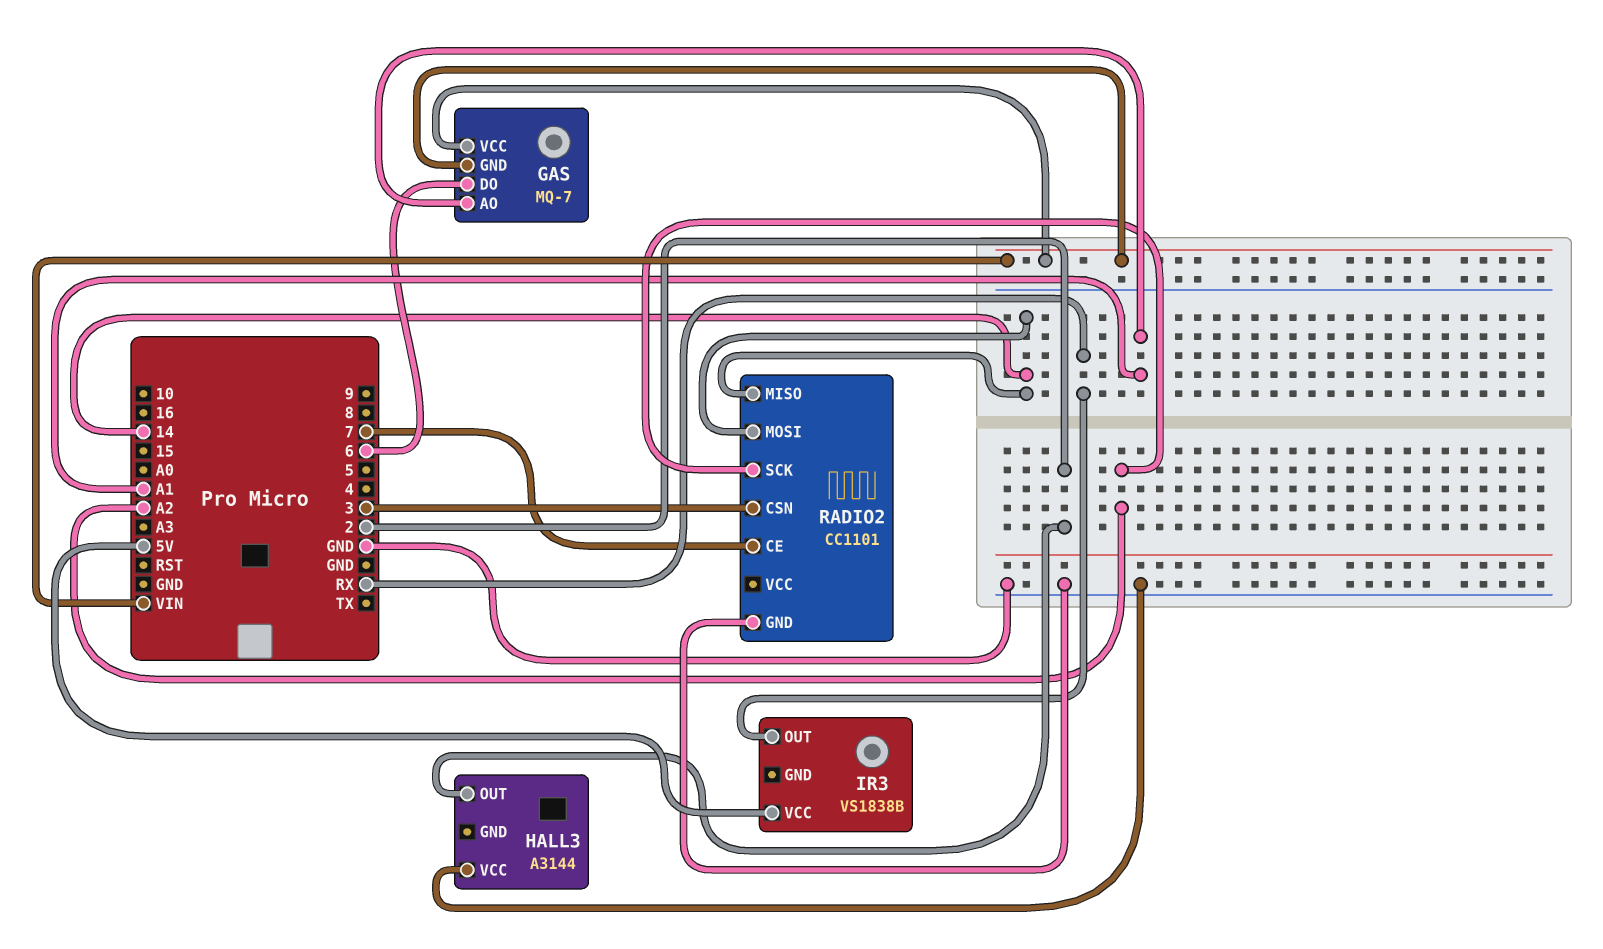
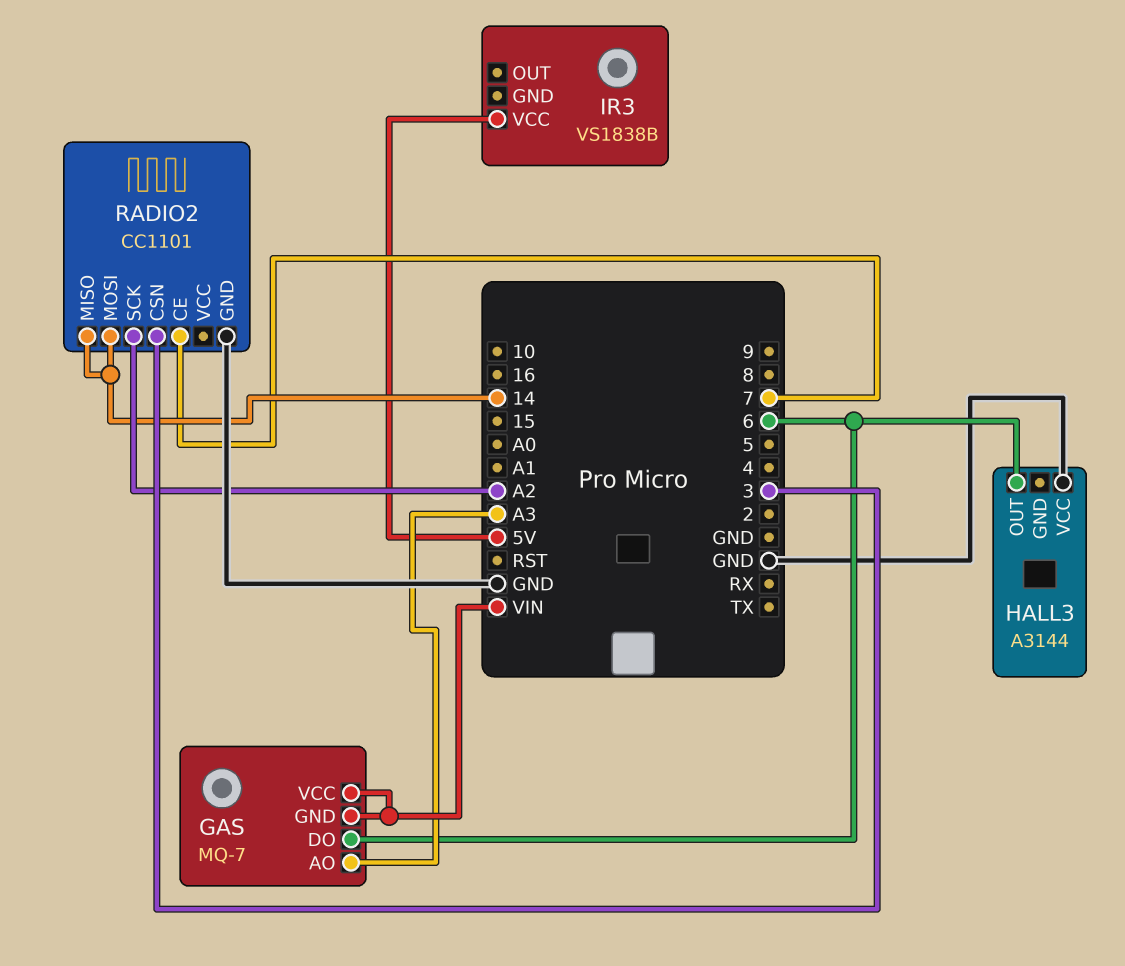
GAS pin AO: A1 -> A3
HALL3 pin OUT: 2 -> 6
IR3 pin OUT: RX -> none

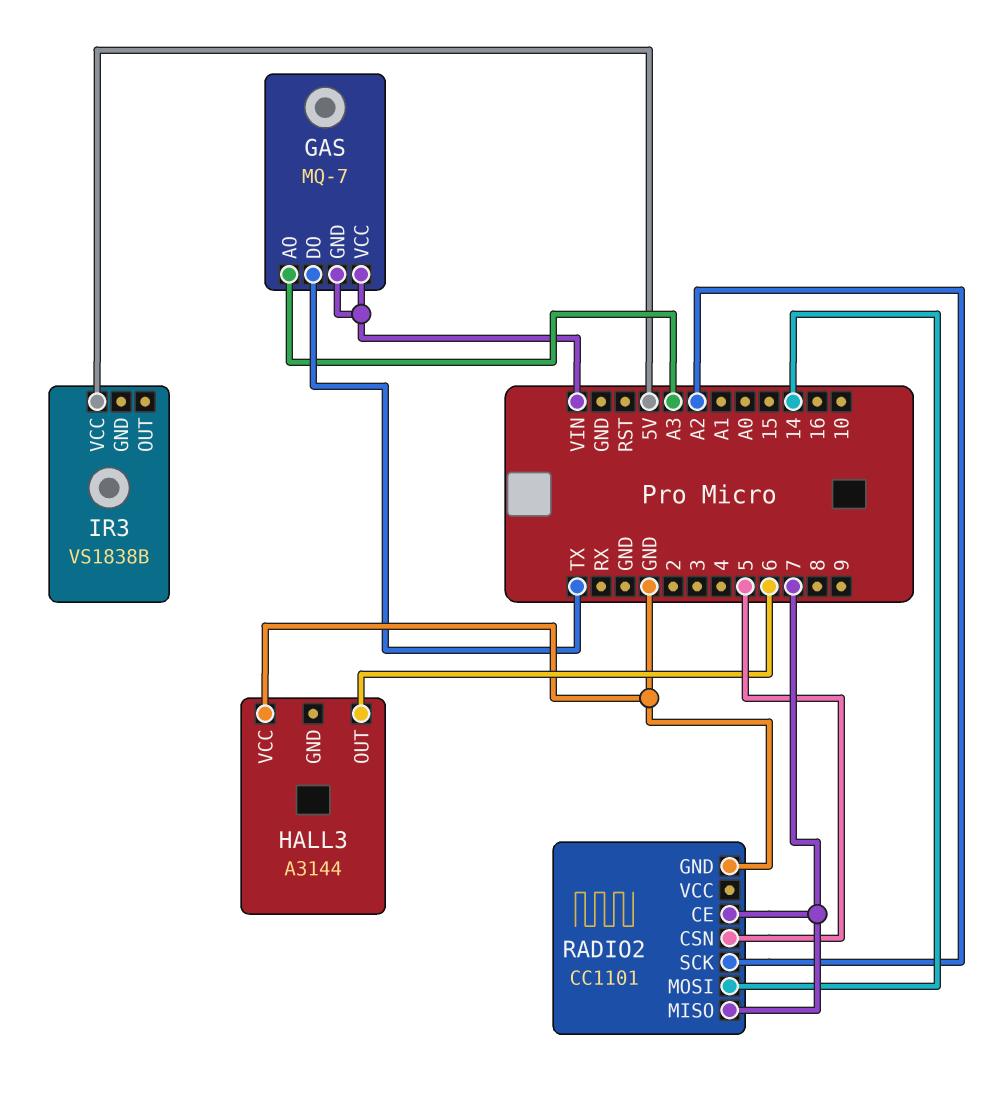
GAS pin DO: 6 -> TX
RADIO2 pin CSN: 3 -> 5
RADIO2 pin MISO: 14 -> 7

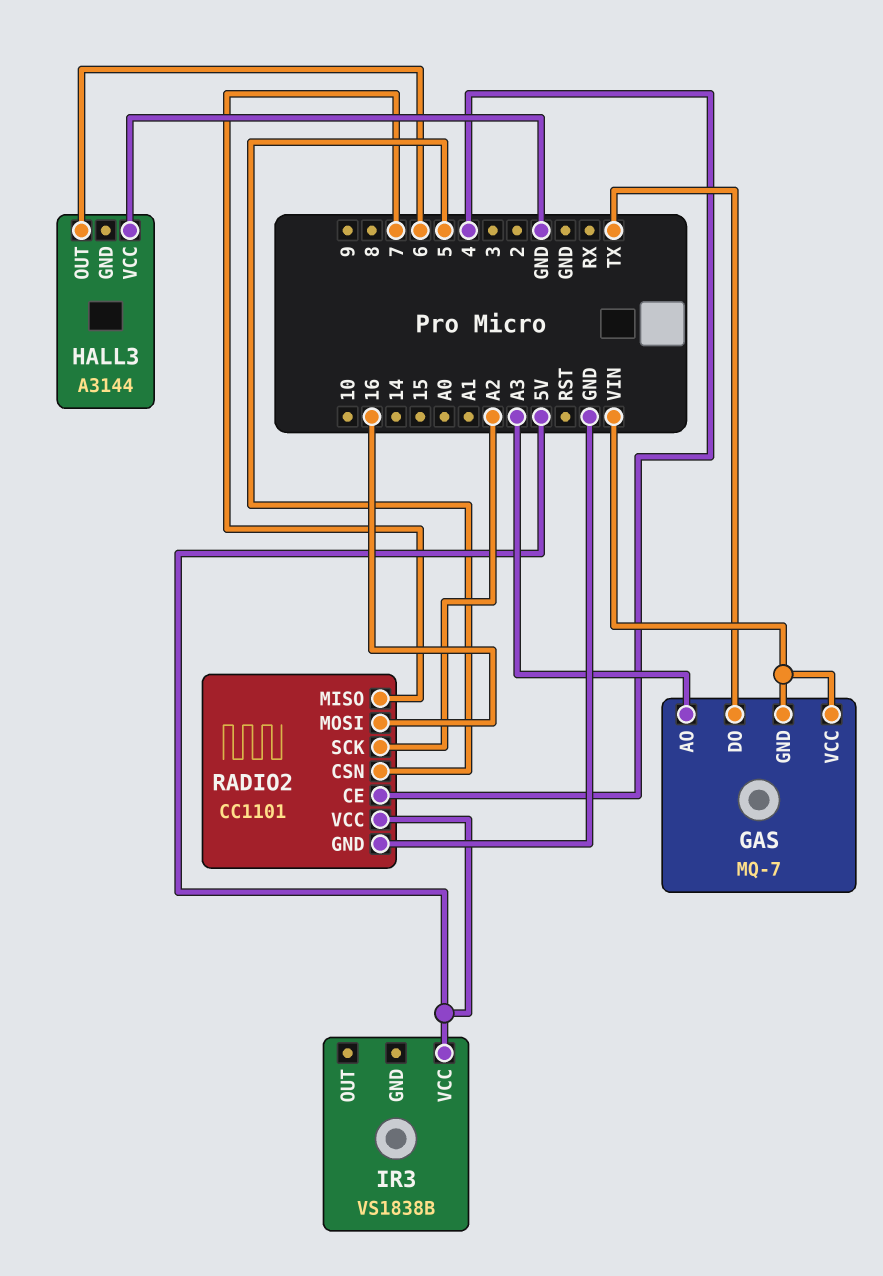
RADIO2 pin CE: 7 -> 4
RADIO2 pin MOSI: 14 -> 16
RADIO2 pin VCC: none -> 5V

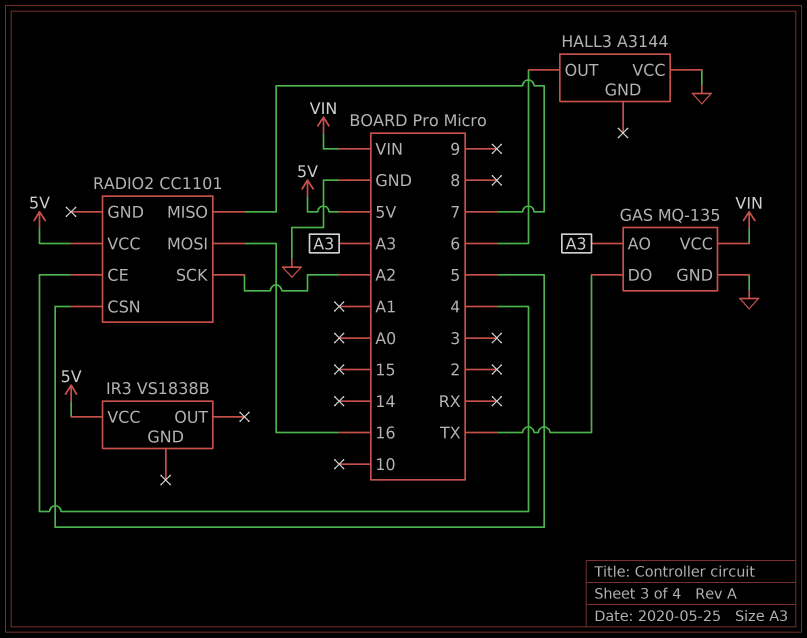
GAS: MQ-7 -> MQ-135
GAS pin GND: VIN -> GND
RADIO2 pin GND: GND -> none

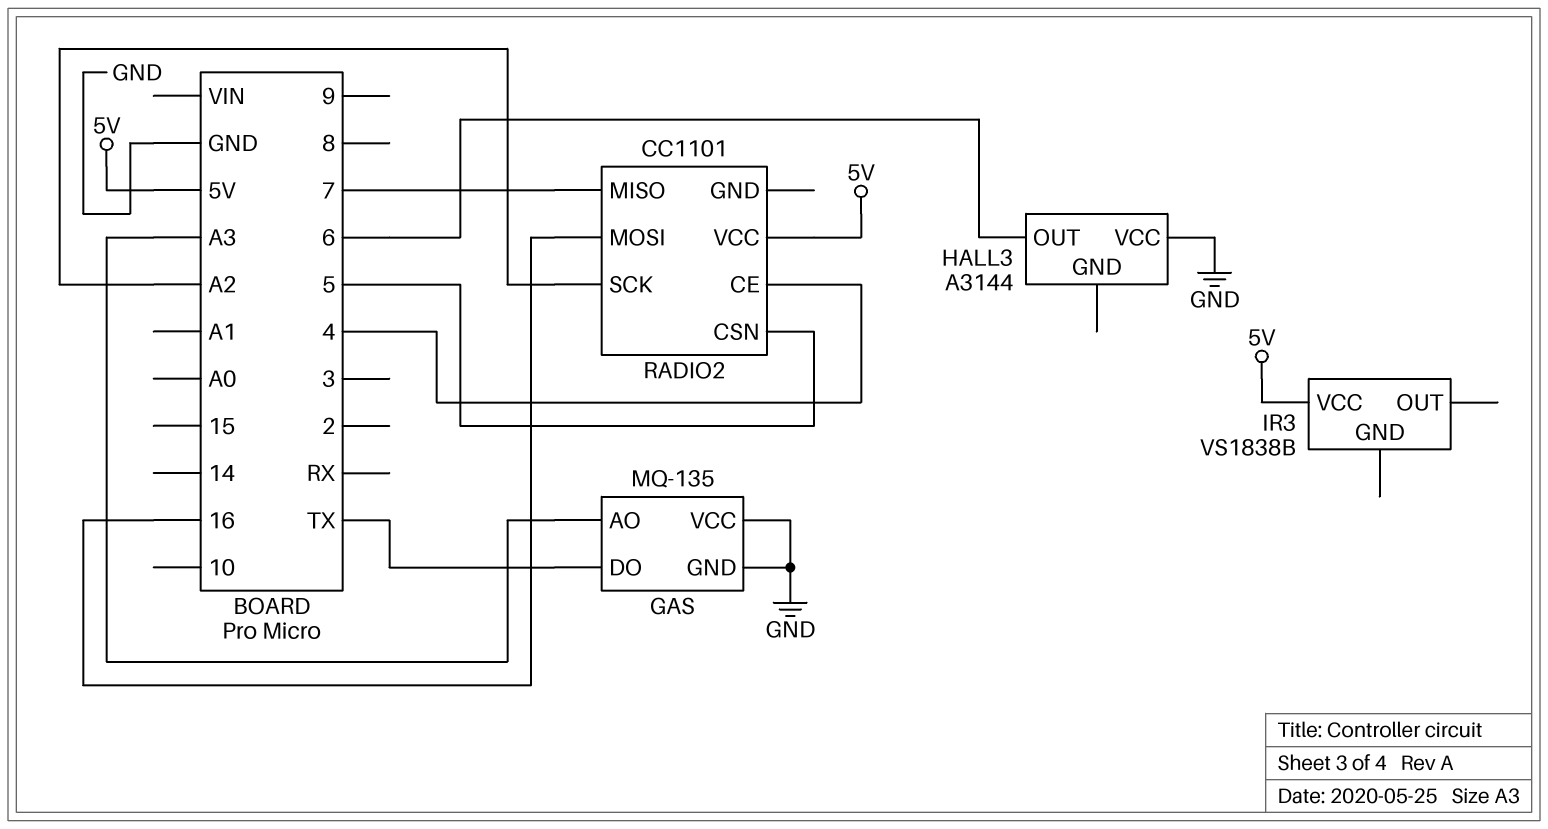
GAS pin VCC: VIN -> GND

